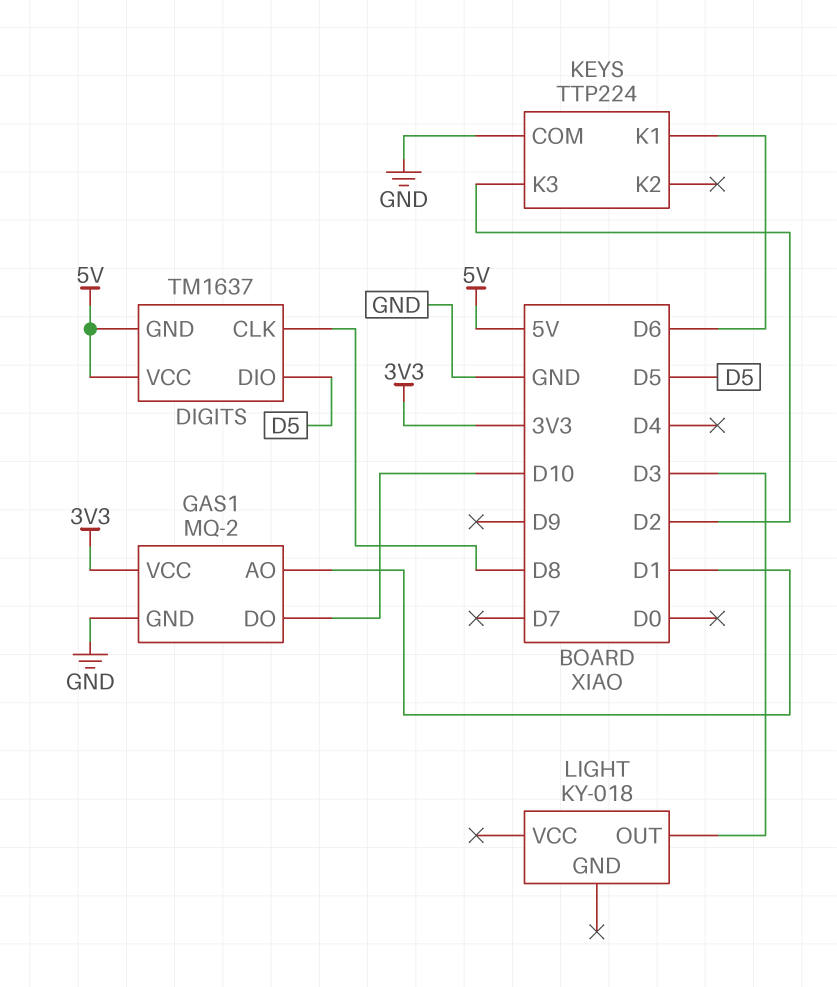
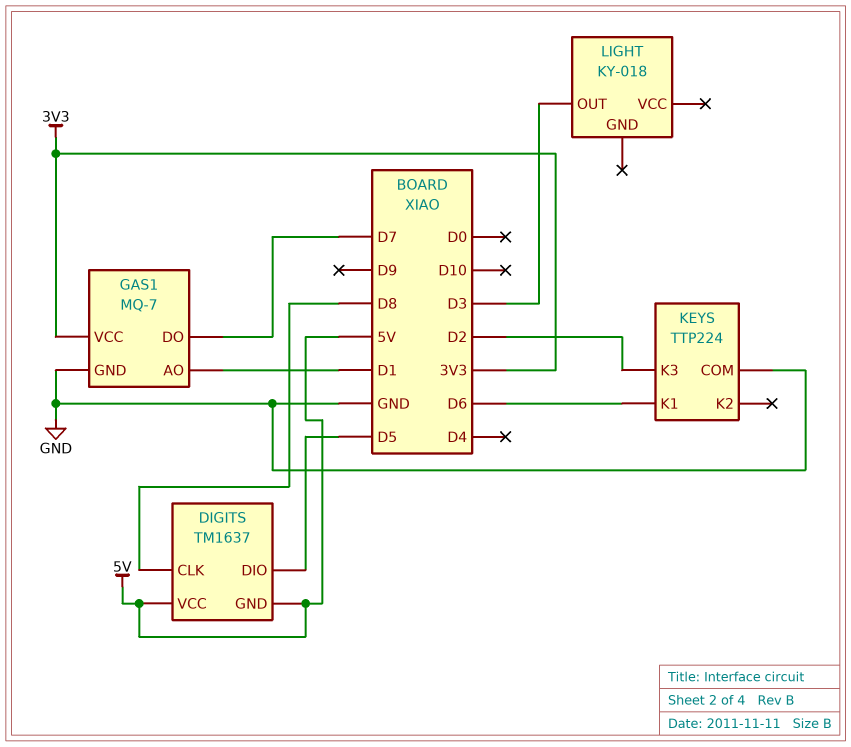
GAS1: MQ-2 -> MQ-7
GAS1 pin DO: D10 -> D7

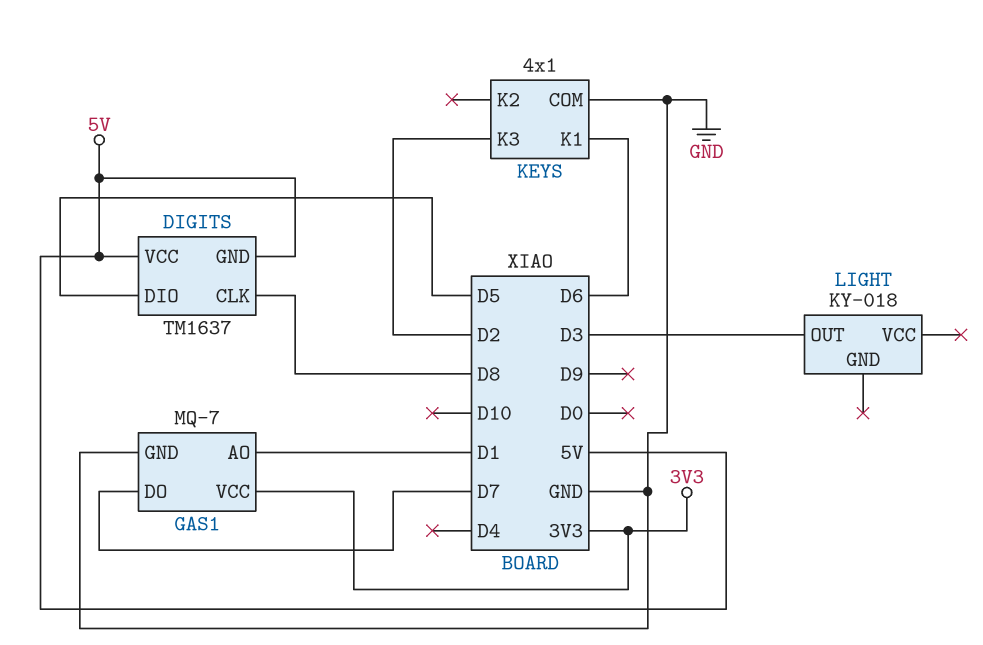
KEYS: TTP224 -> 4x1

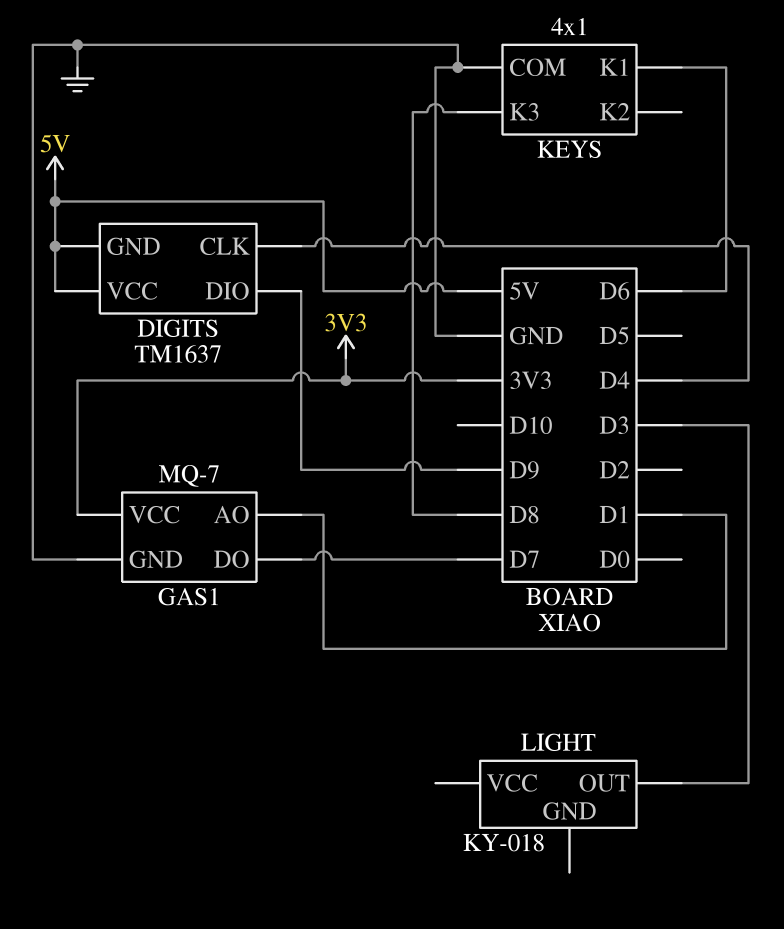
DIGITS pin CLK: D8 -> D4
DIGITS pin DIO: D5 -> D9
KEYS pin K3: D2 -> D8

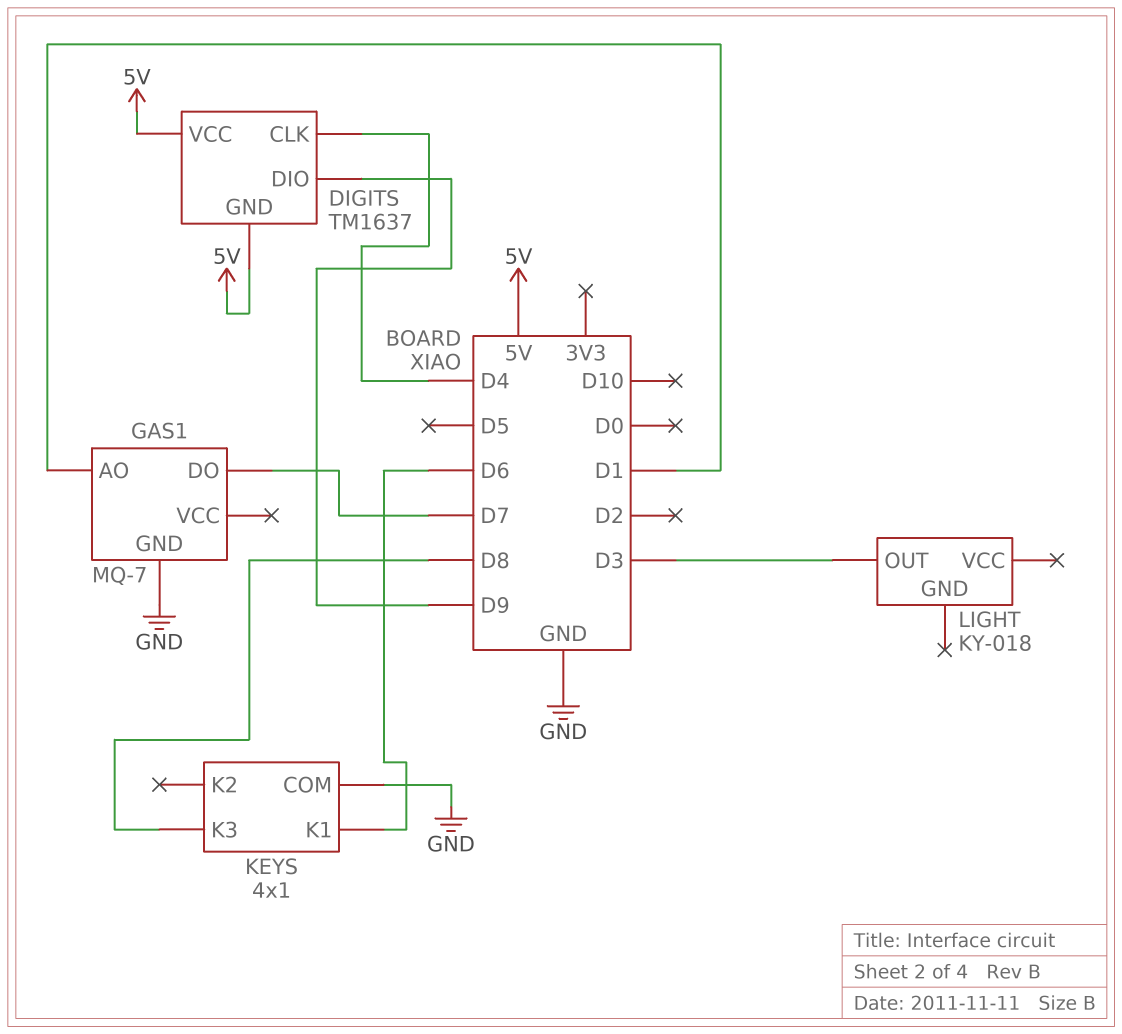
GAS1 pin VCC: 3V3 -> none

